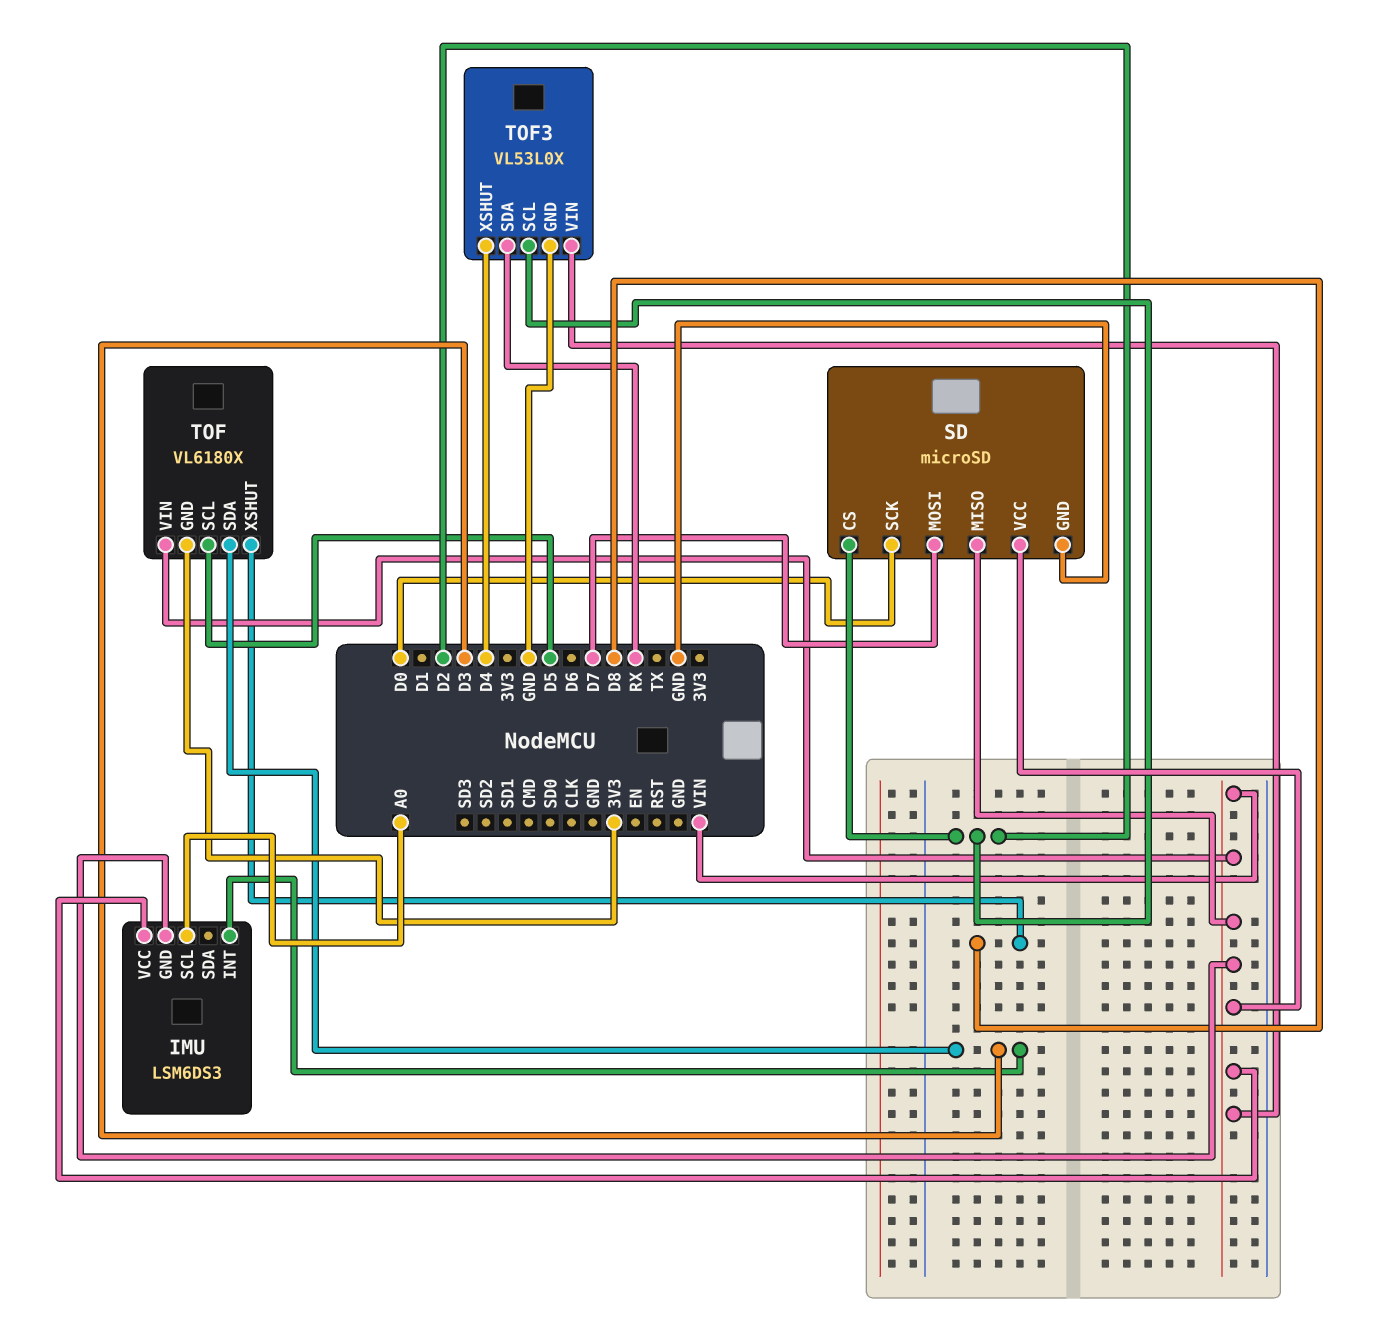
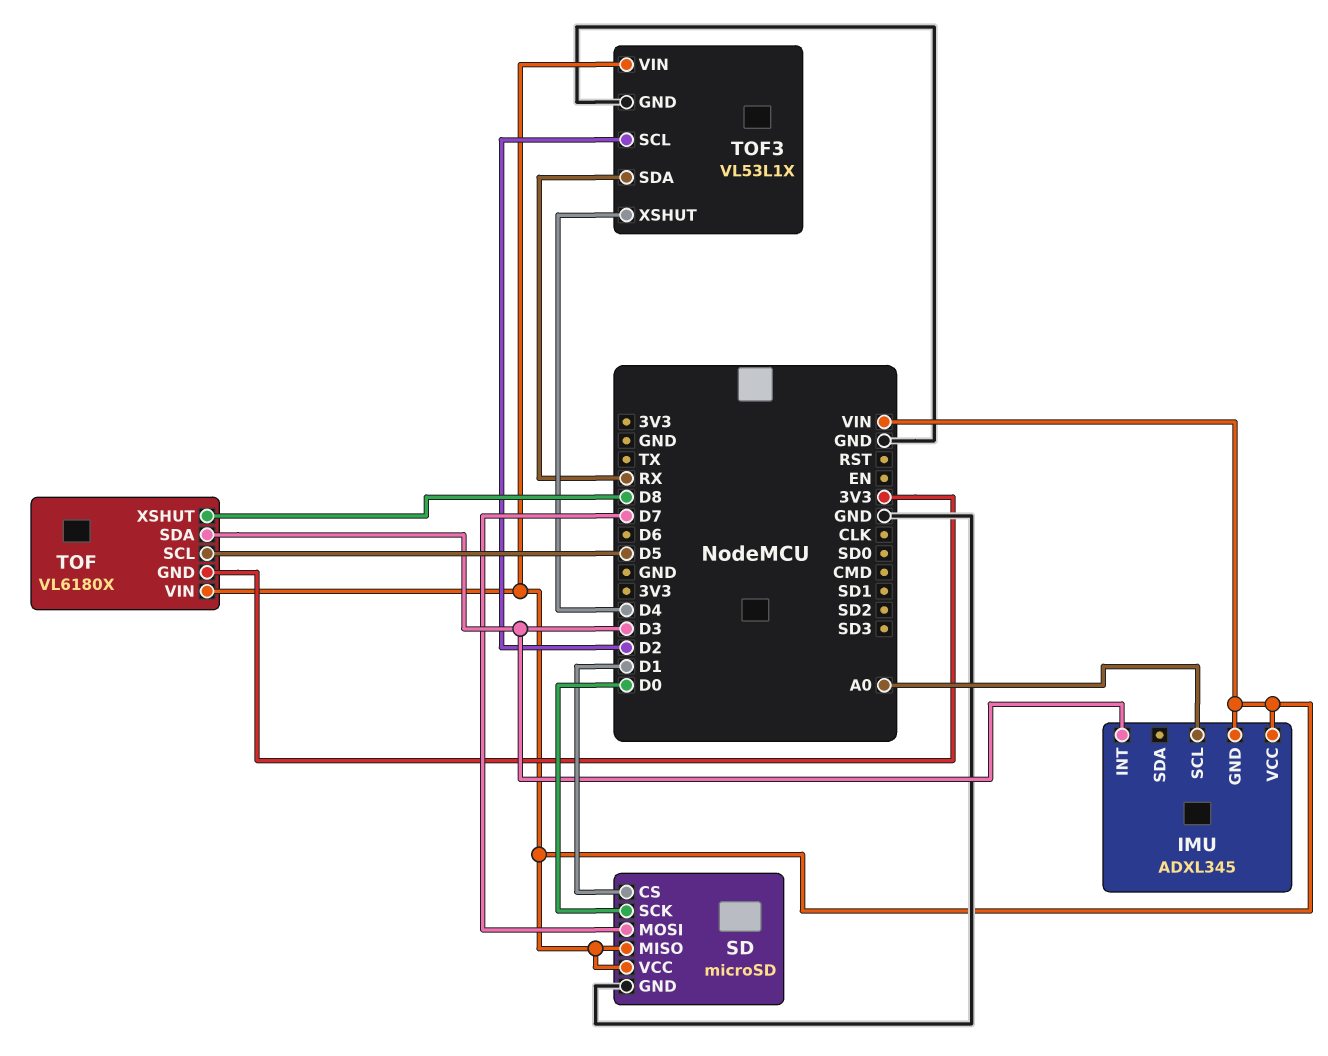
IMU: LSM6DS3 -> ADXL345
SD pin CS: D2 -> D1
TOF3: VL53L0X -> VL53L1X

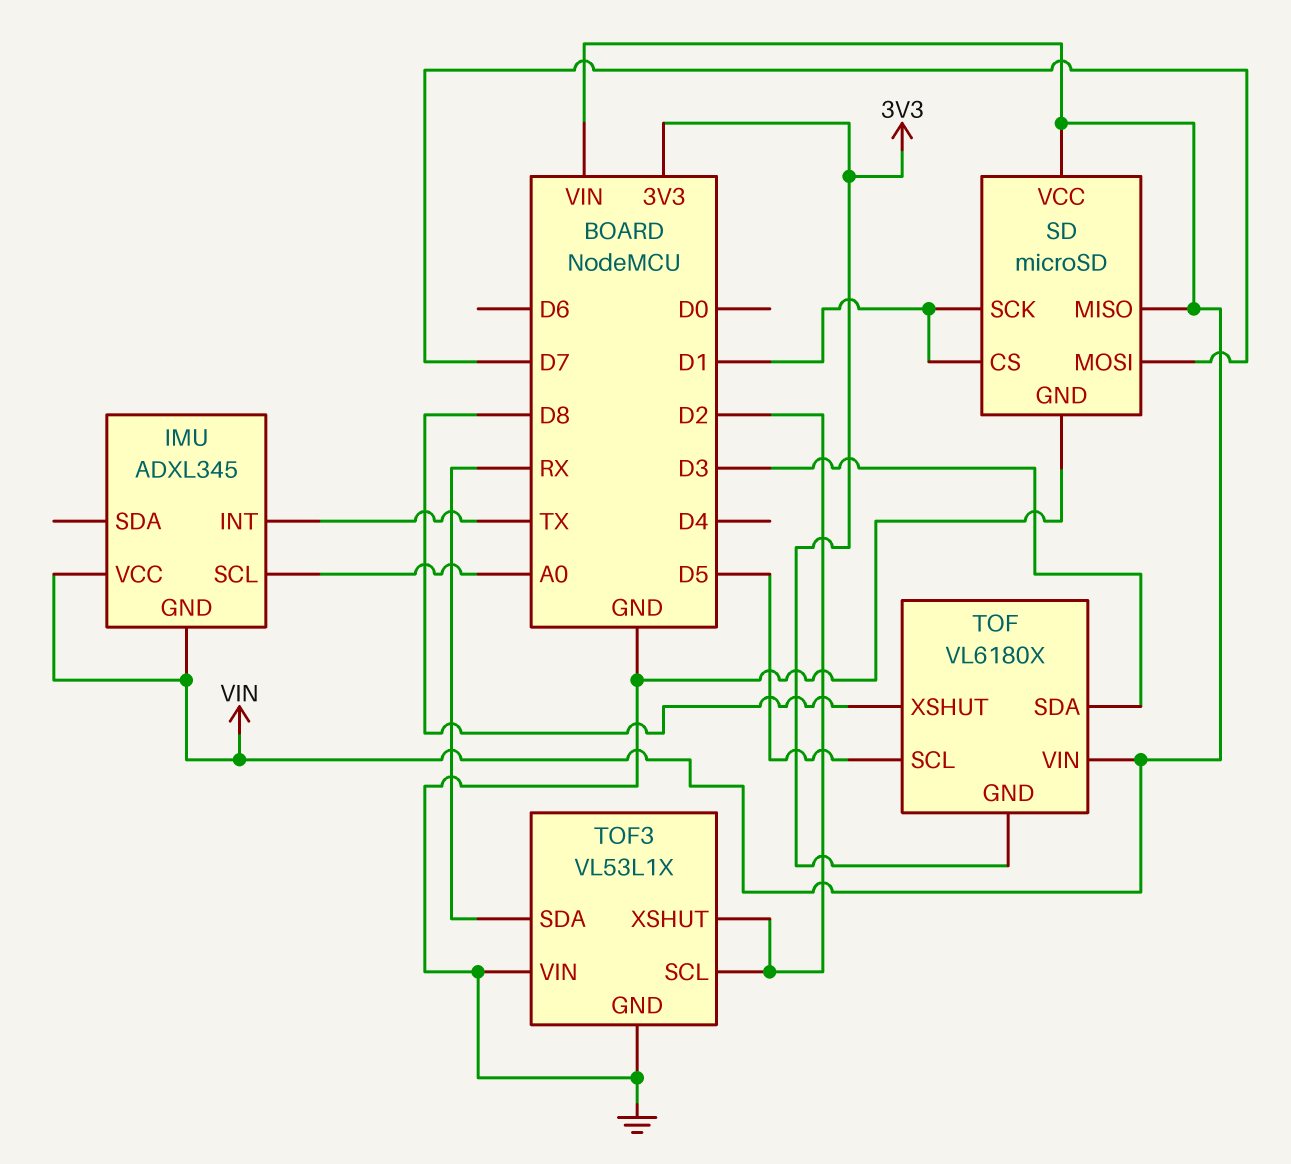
IMU pin INT: D3 -> TX
SD pin SCK: D0 -> D1
TOF3 pin VIN: VIN -> GND
TOF3 pin XSHUT: D4 -> D2

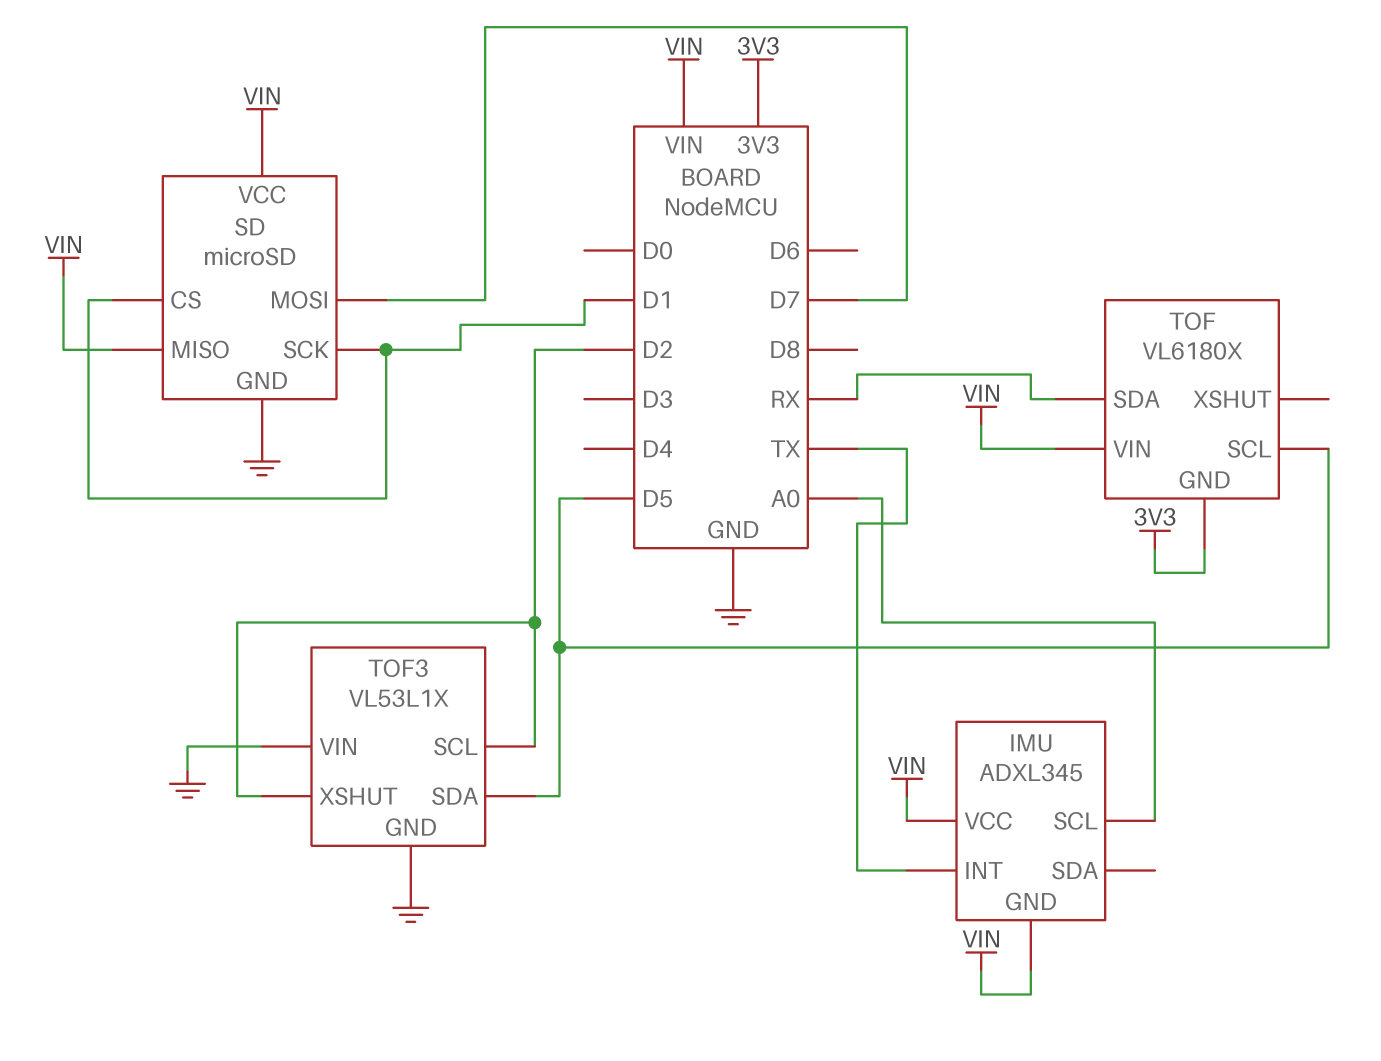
TOF pin SDA: D3 -> RX
TOF pin XSHUT: D8 -> none
TOF3 pin SDA: RX -> D5

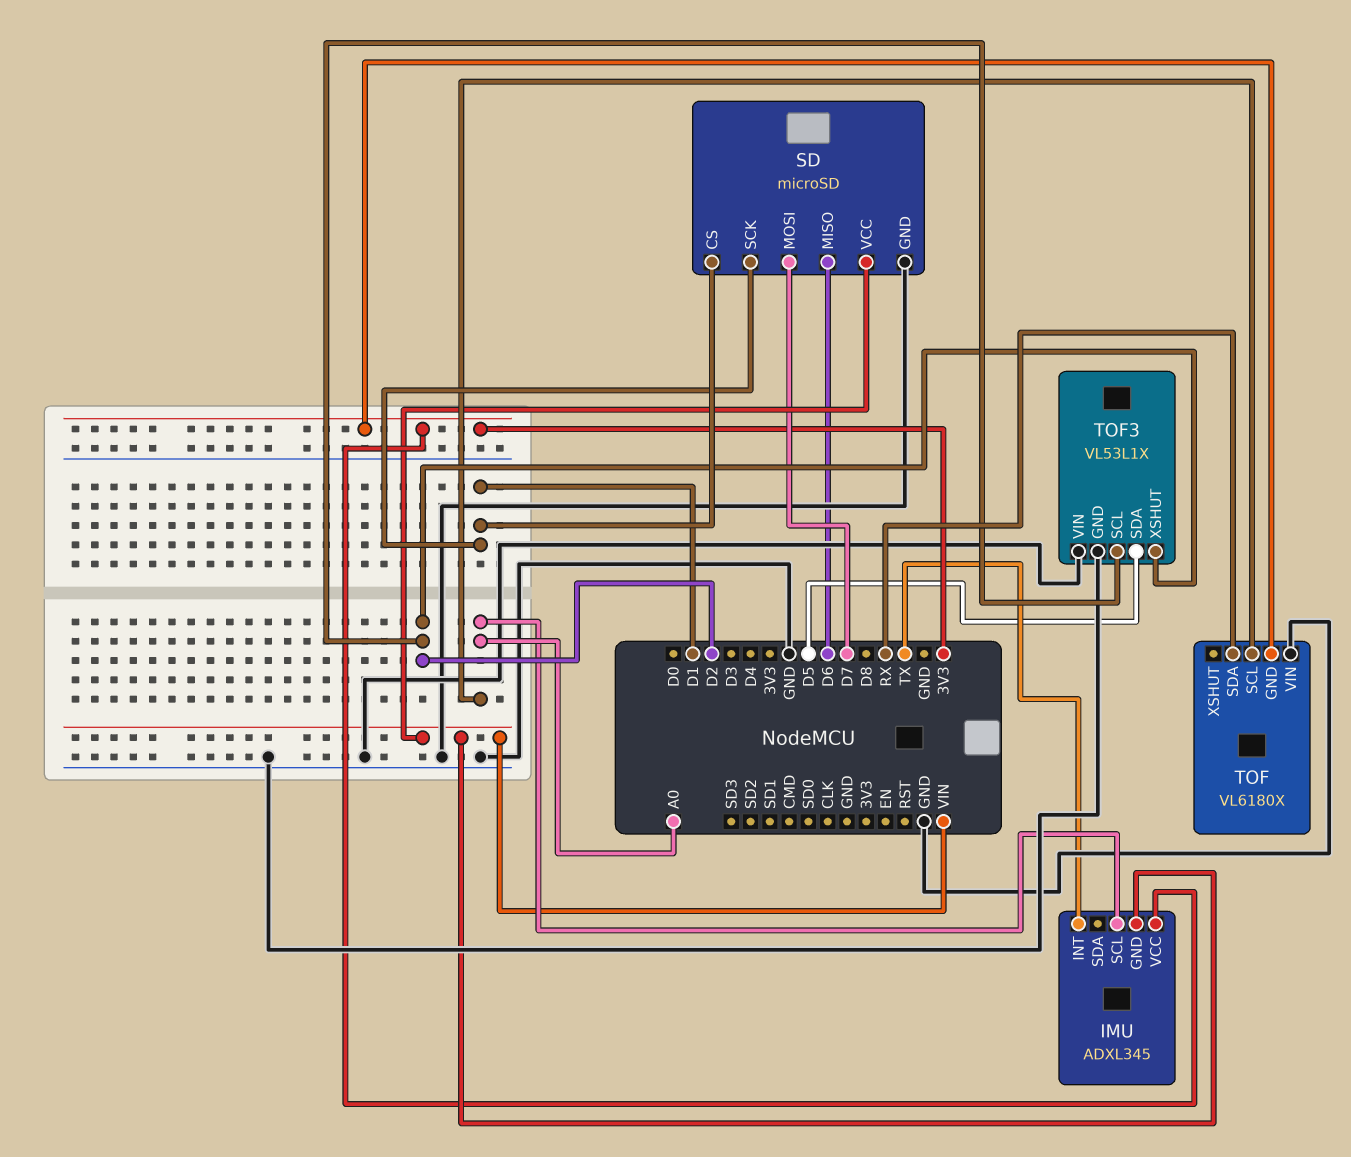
IMU pin VCC: VIN -> 3V3
SD pin MISO: VIN -> D6
TOF pin SCL: D5 -> A0
TOF pin VIN: VIN -> GND

